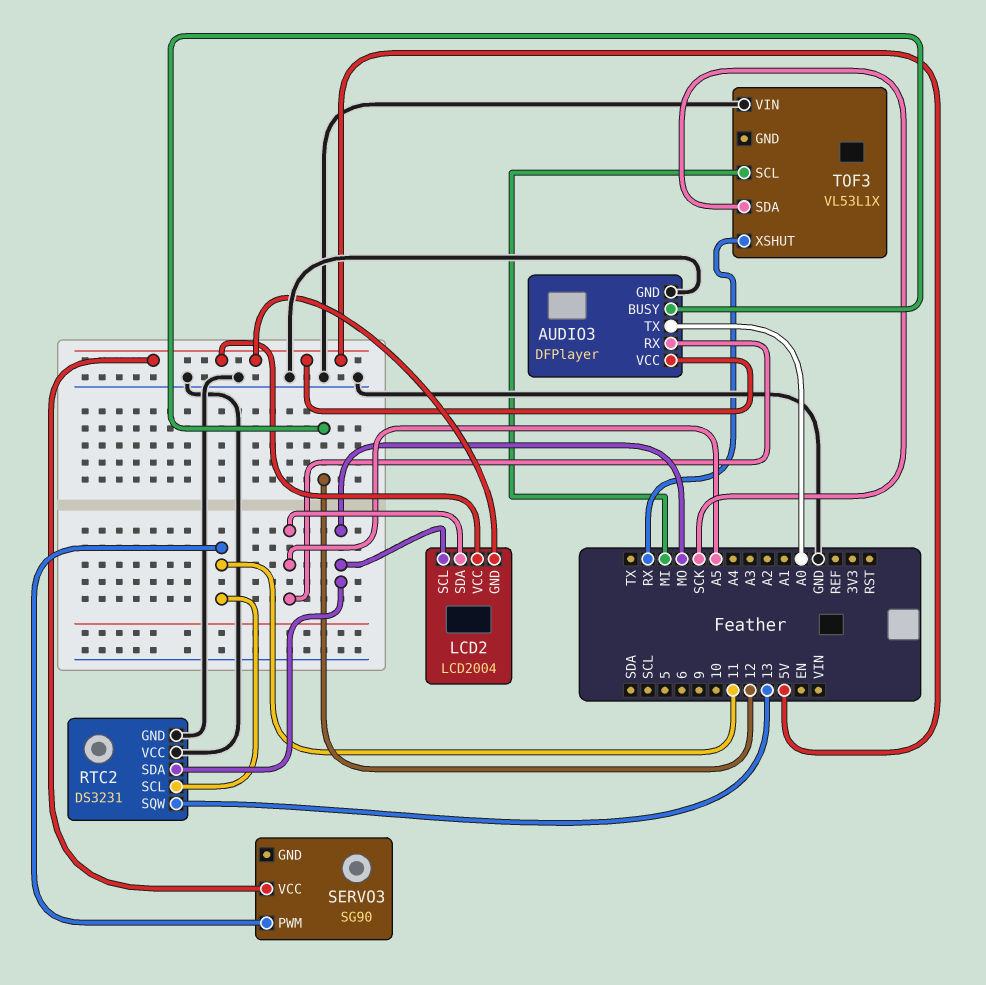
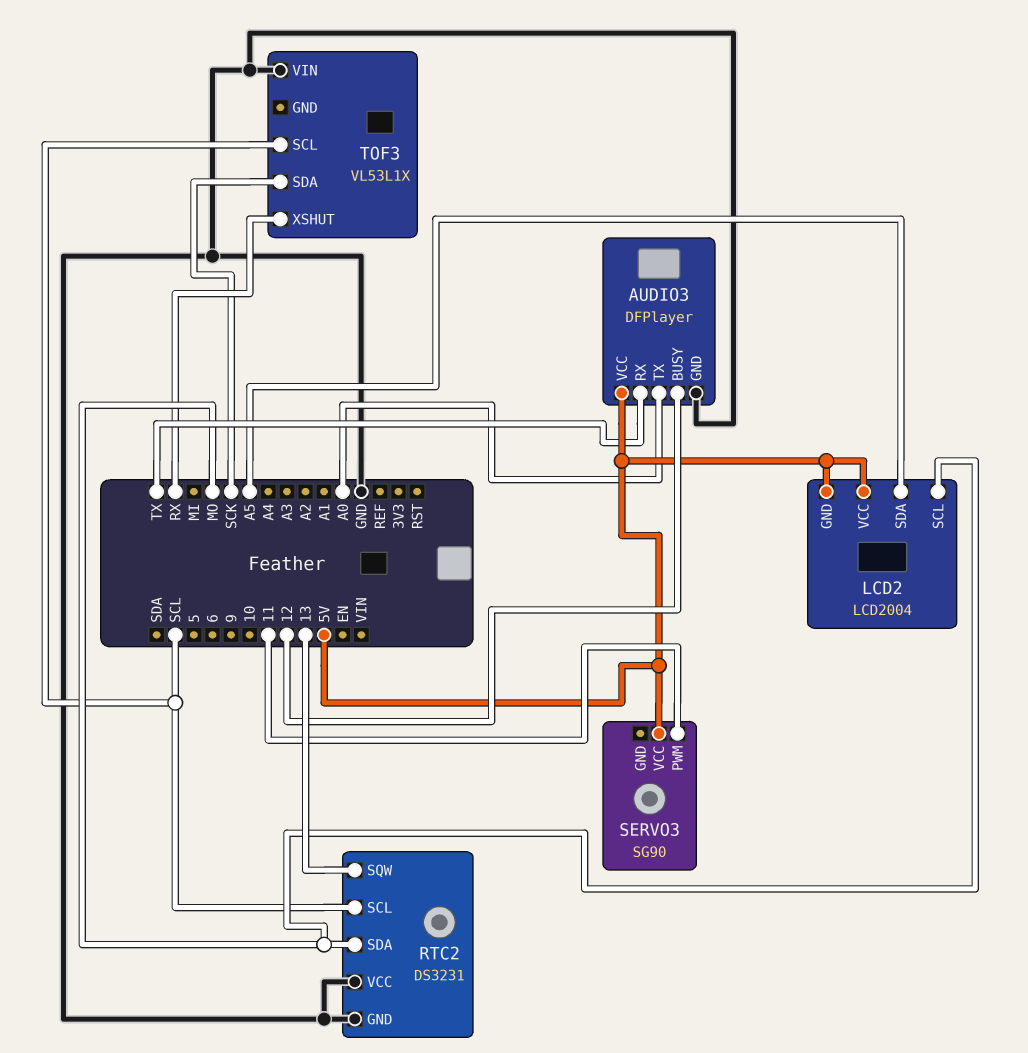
AUDIO3 pin RX: A5 -> TX
RTC2 pin SCL: 11 -> SCL
TOF3 pin SCL: MI -> SCL

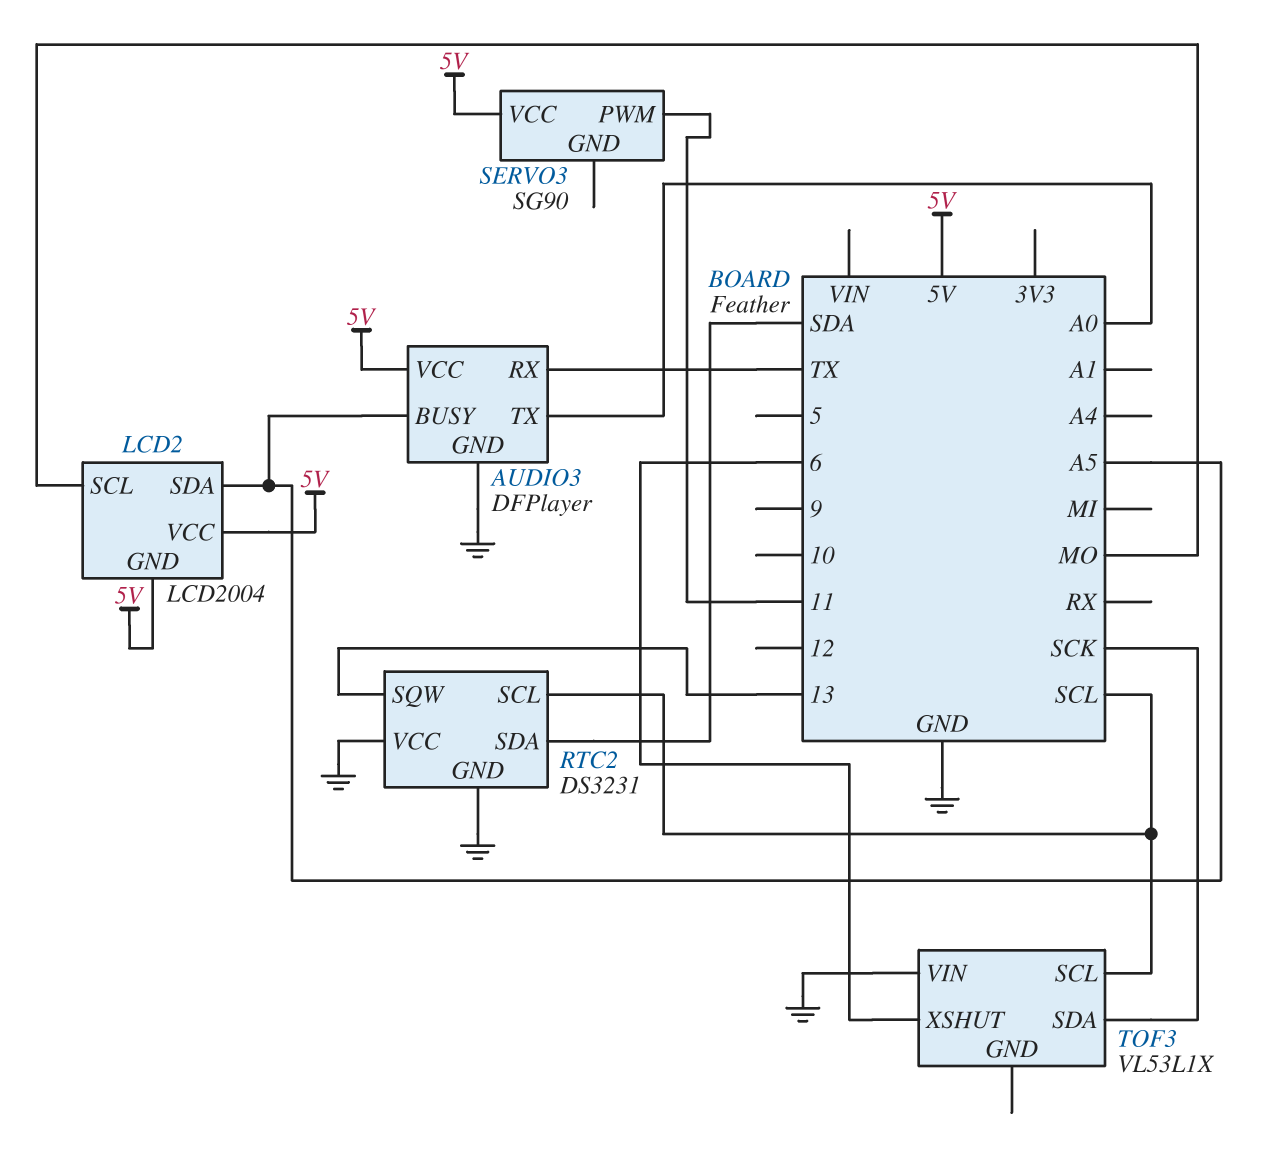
AUDIO3 pin BUSY: 12 -> A5
RTC2 pin SDA: MO -> SDA
TOF3 pin XSHUT: RX -> 6

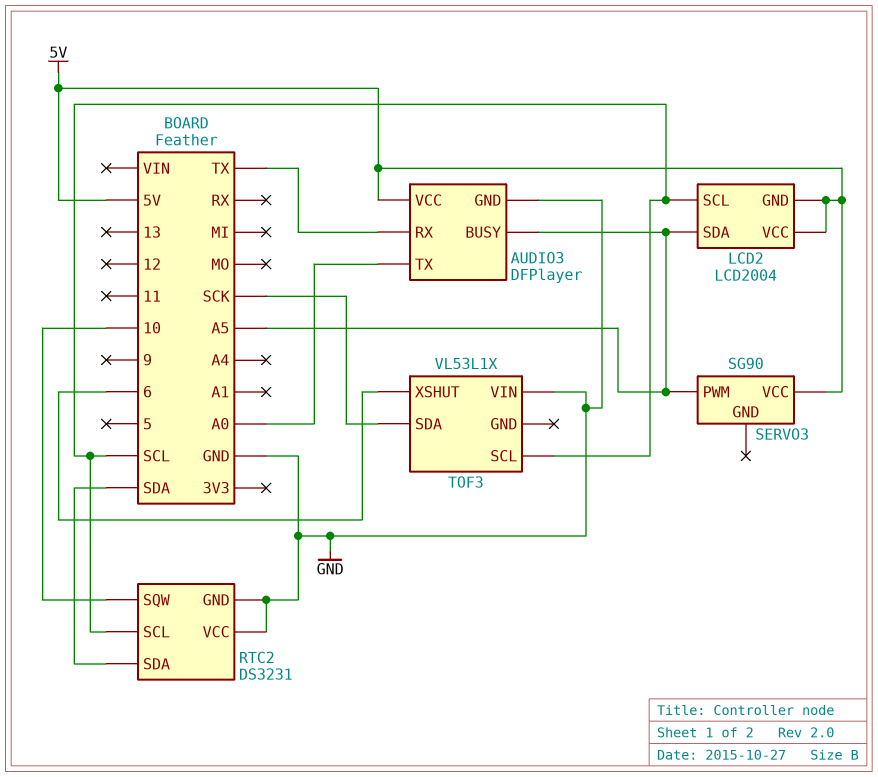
LCD2 pin SCL: MO -> SCL
RTC2 pin SQW: 13 -> 10
SERVO3 pin PWM: 11 -> A5

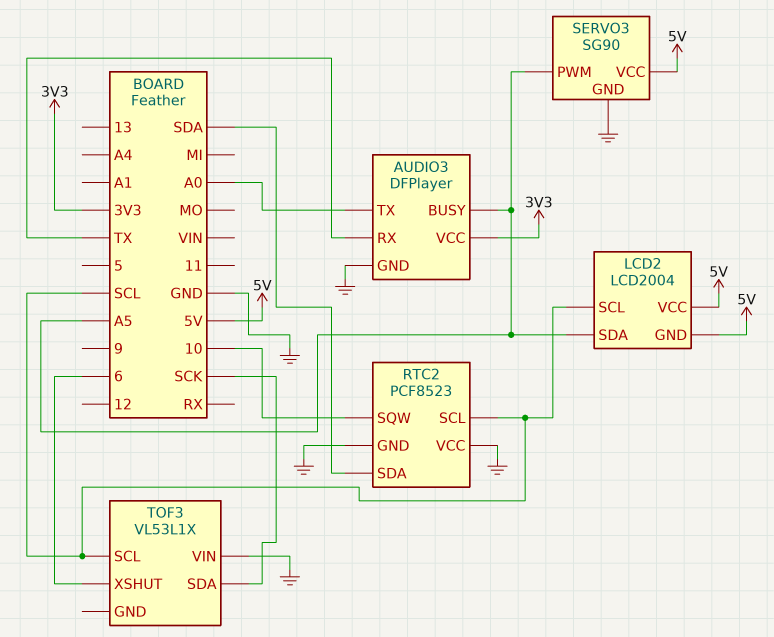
AUDIO3 pin VCC: 5V -> 3V3
RTC2: DS3231 -> PCF8523
SERVO3 pin GND: none -> GND

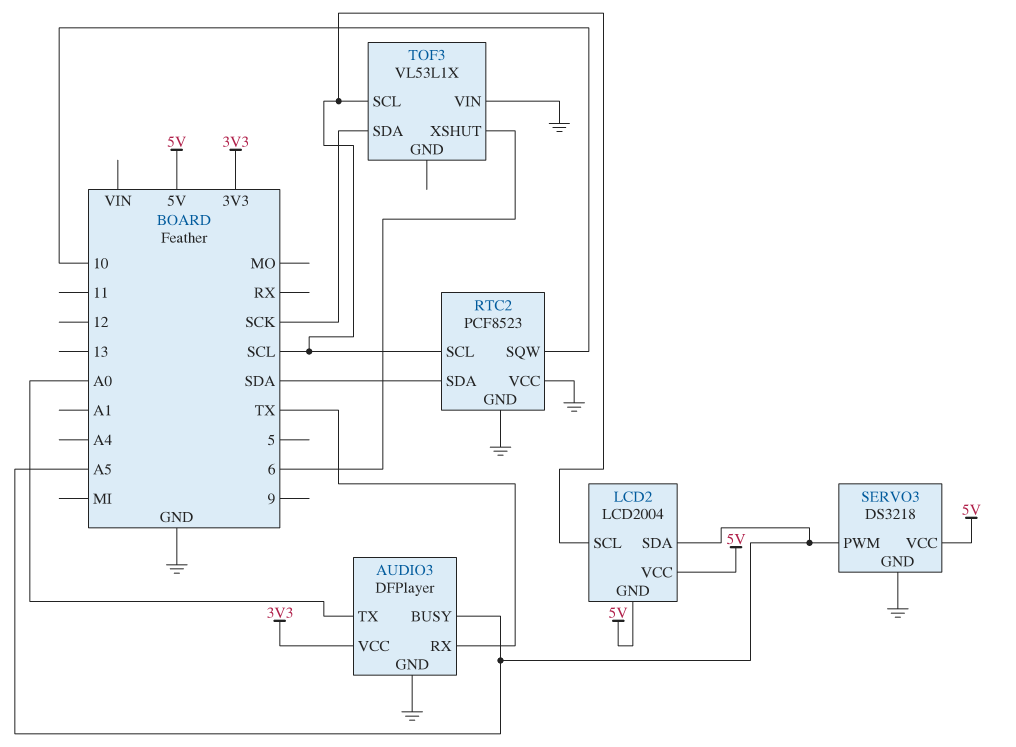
SERVO3: SG90 -> DS3218

